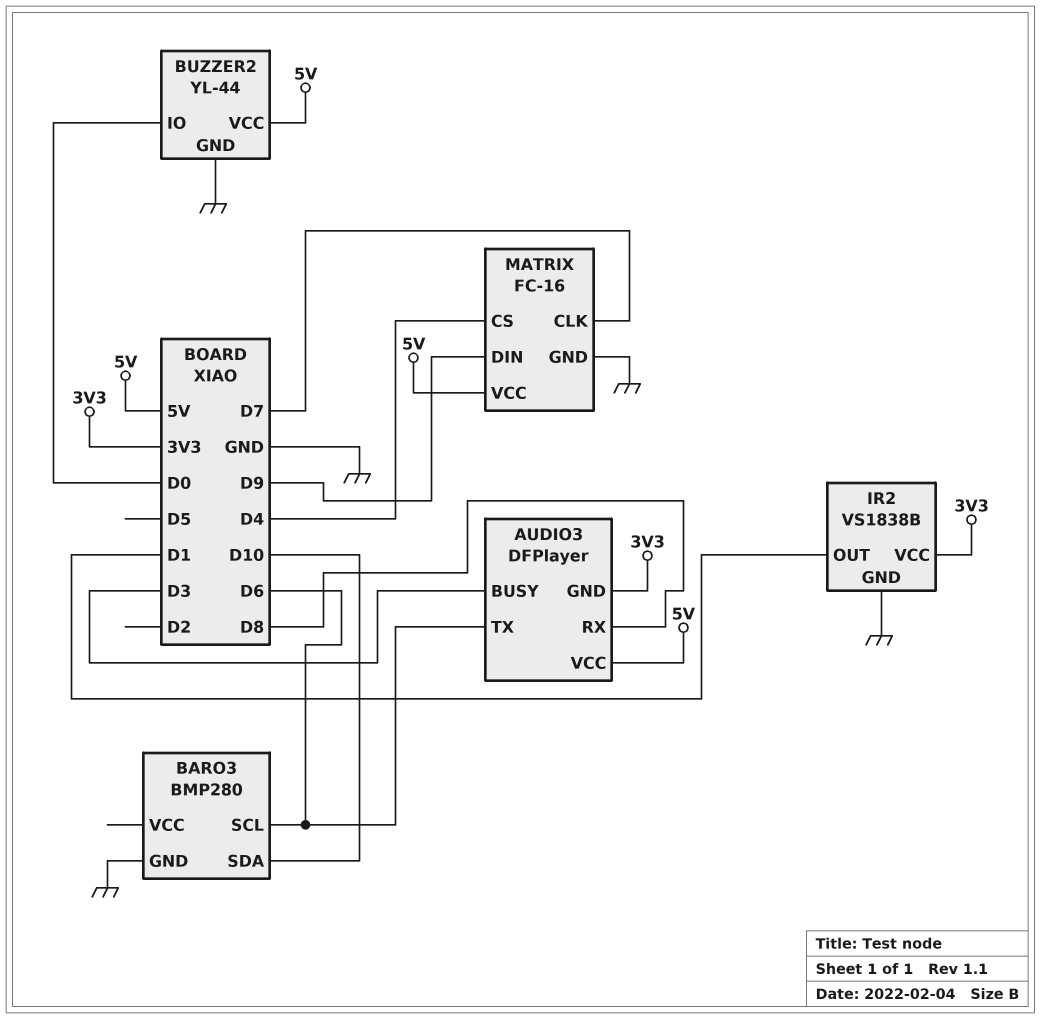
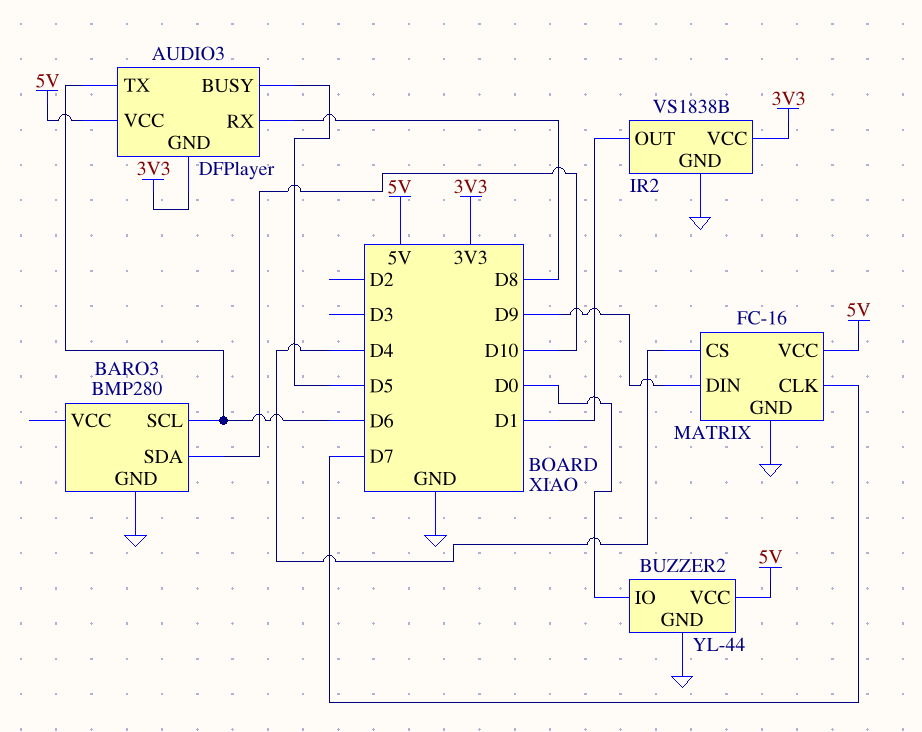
AUDIO3 pin BUSY: D3 -> D5

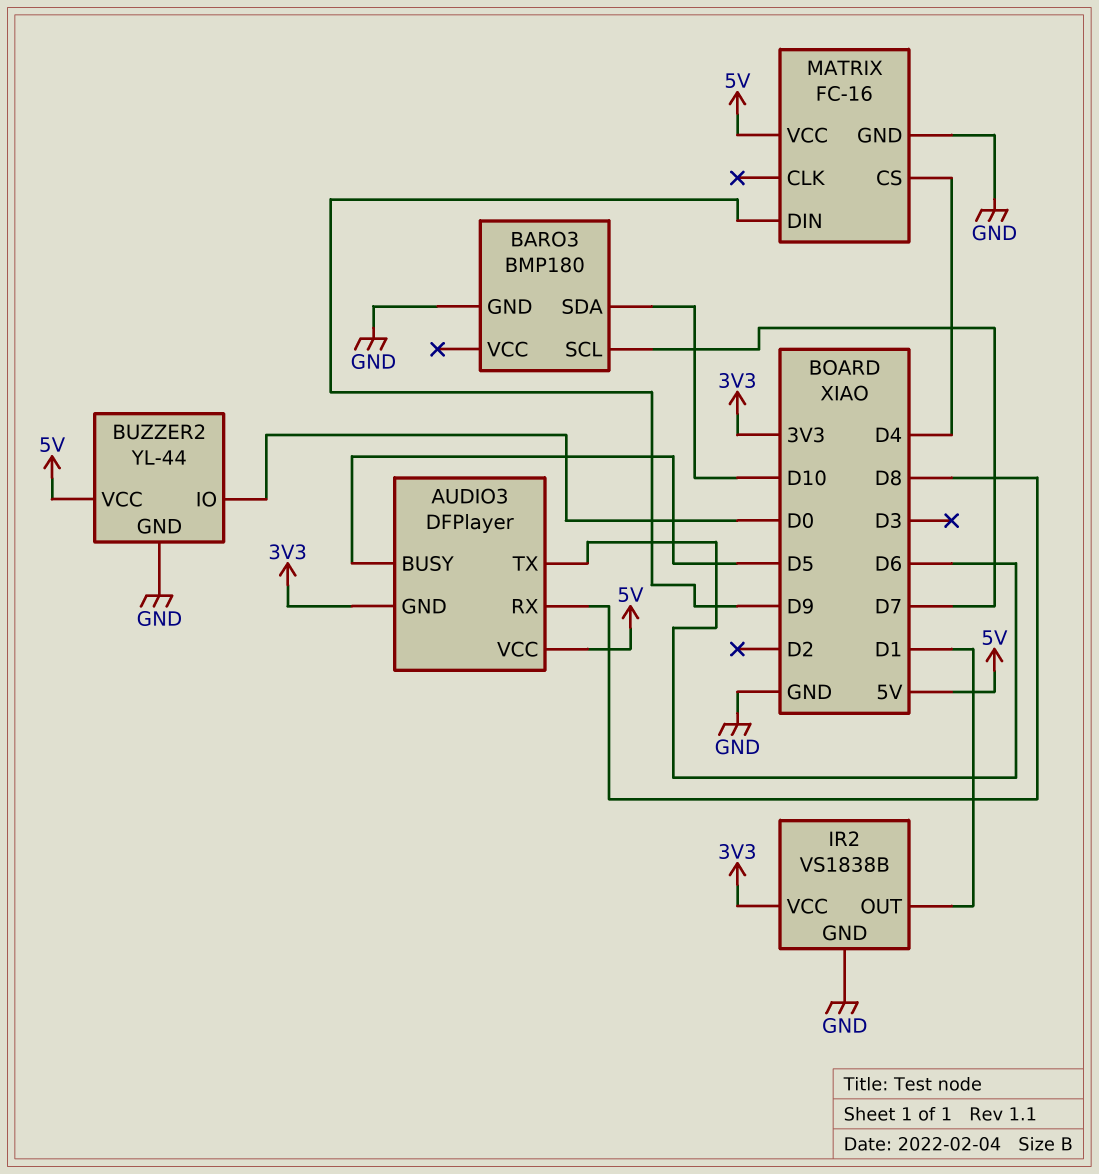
BARO3: BMP280 -> BMP180
BARO3 pin SCL: D6 -> D7
MATRIX pin CLK: D7 -> none

